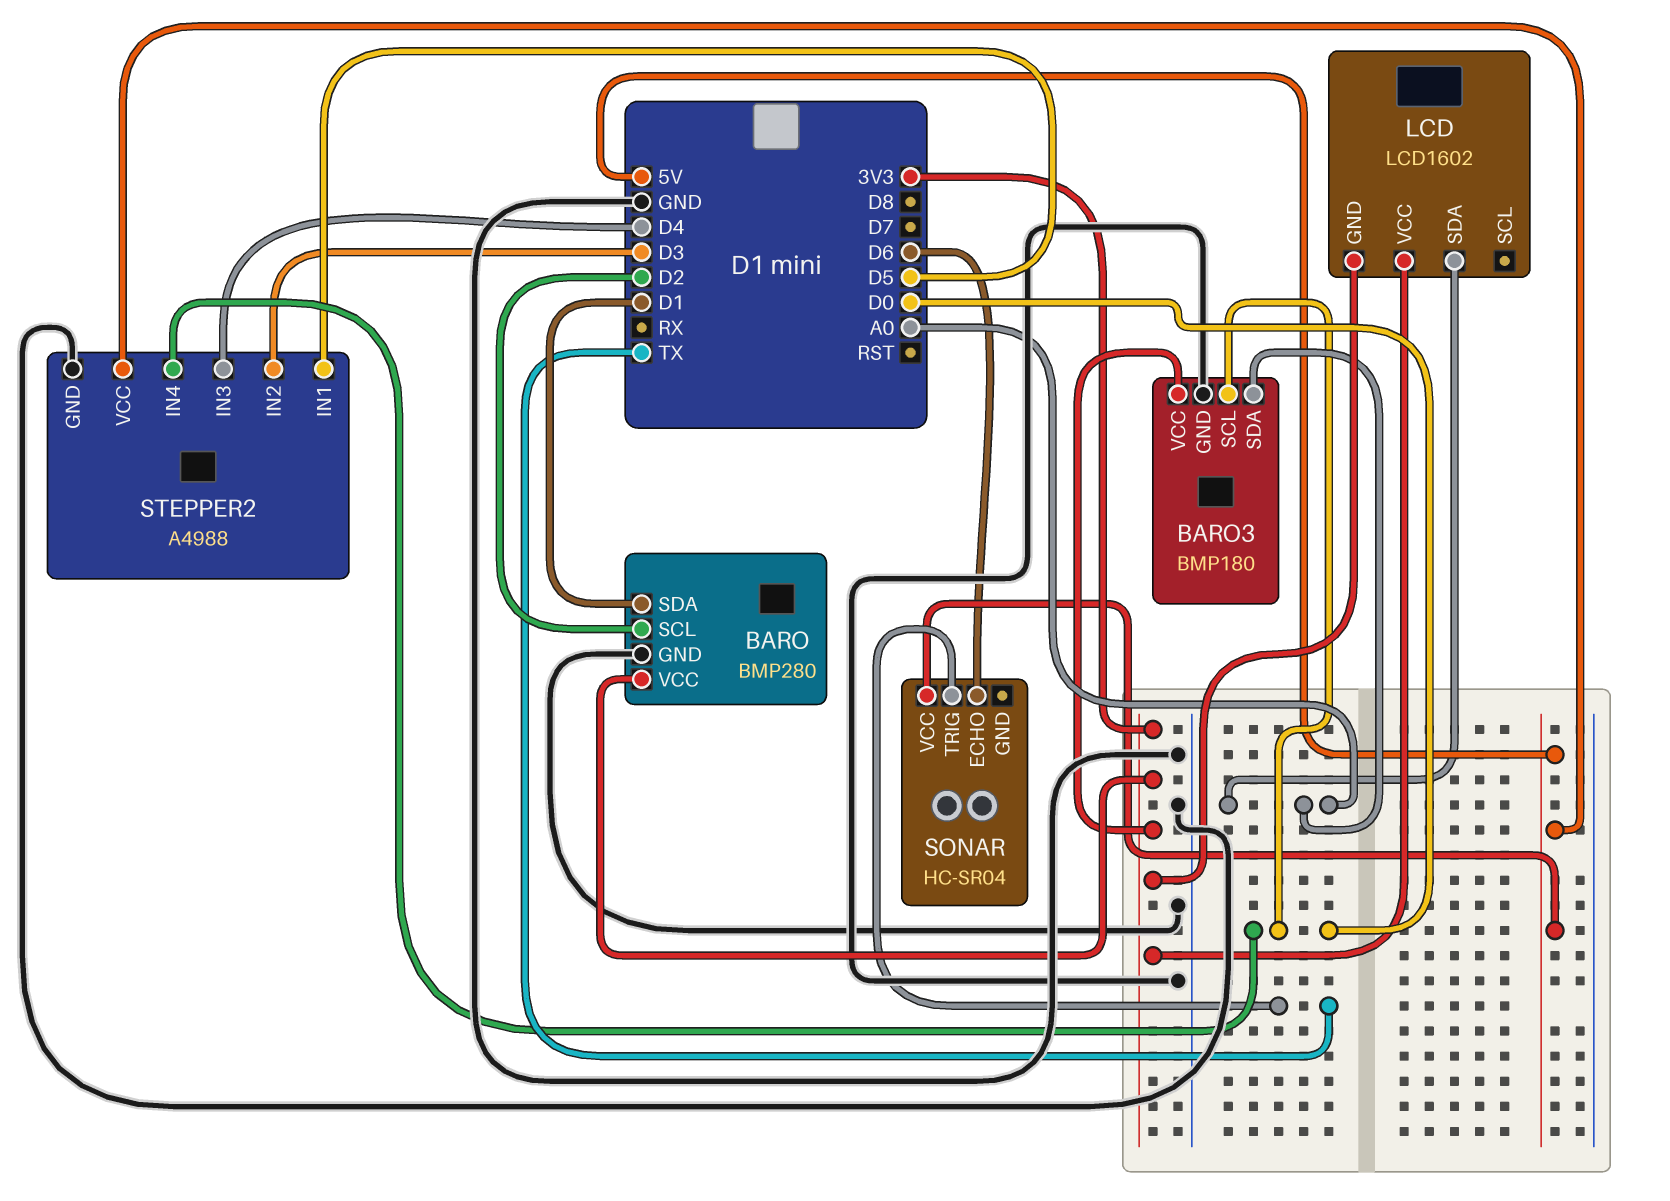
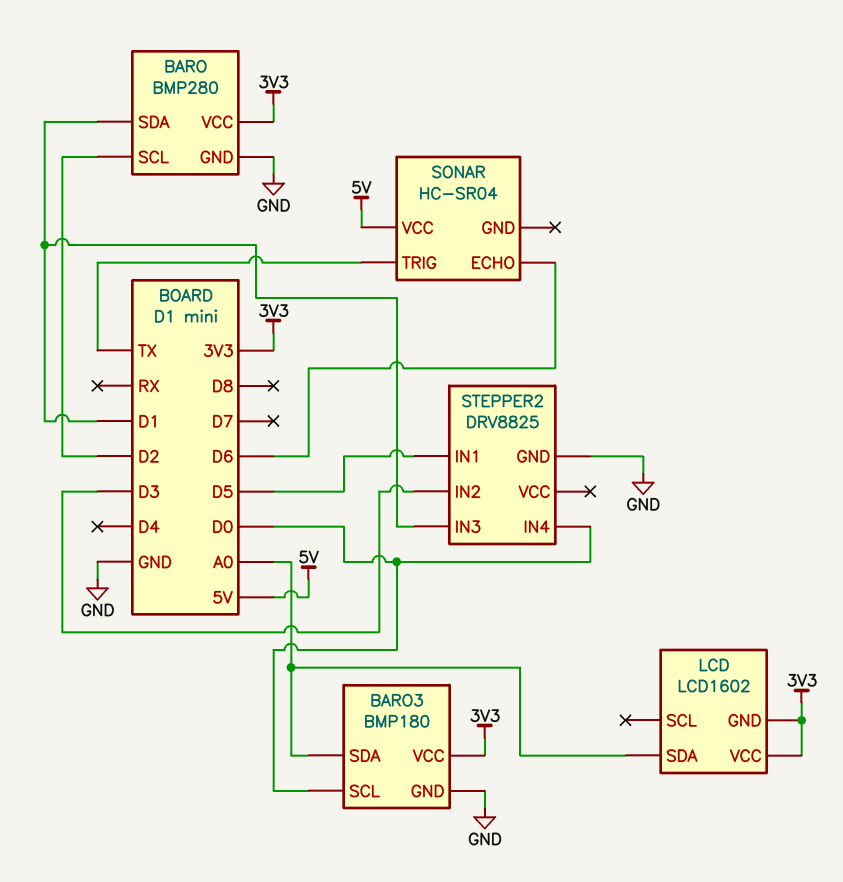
STEPPER2: A4988 -> DRV8825
STEPPER2 pin IN3: D4 -> D1
STEPPER2 pin VCC: 5V -> none

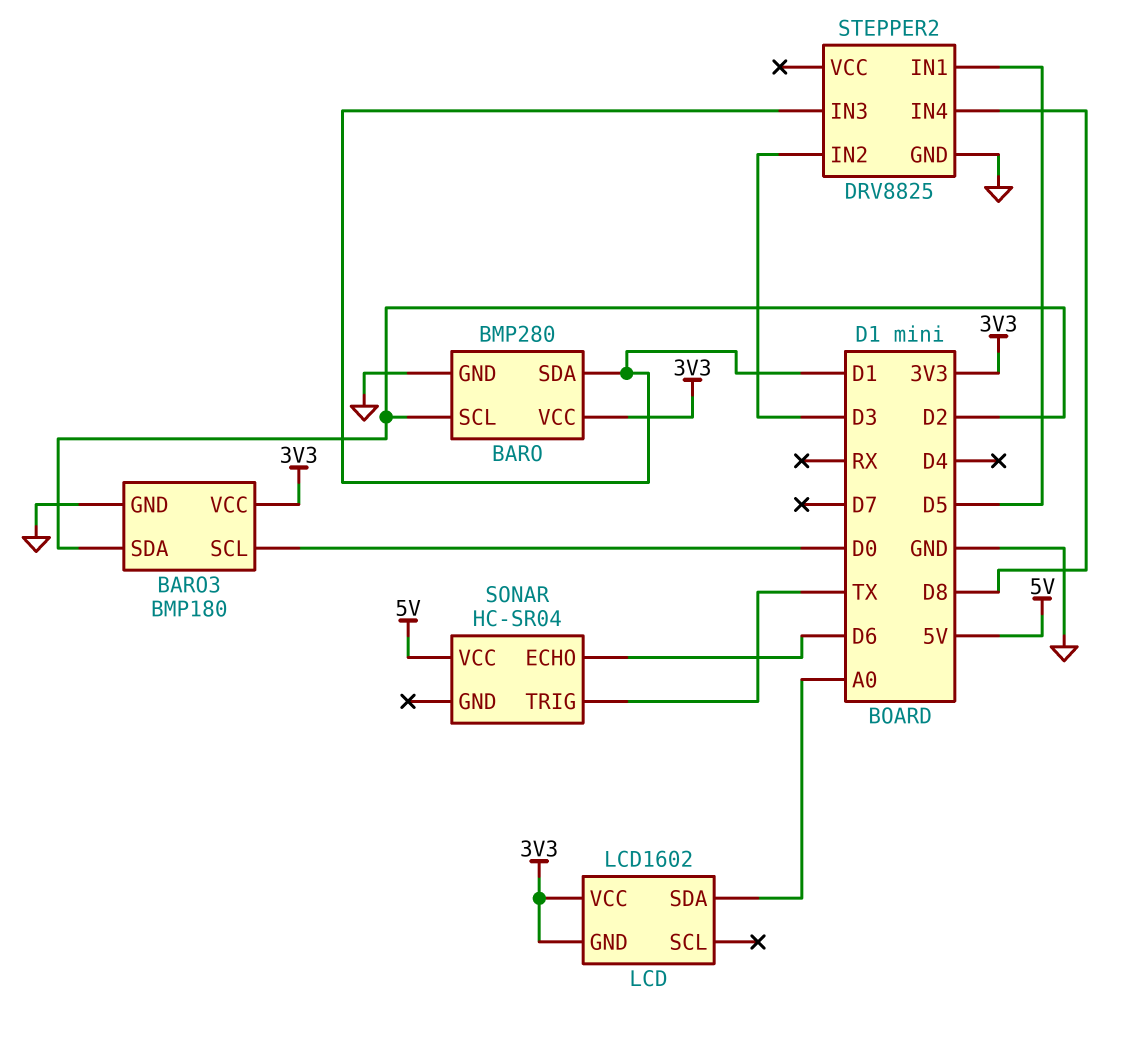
BARO3 pin SDA: A0 -> D2
STEPPER2 pin IN4: D0 -> D8

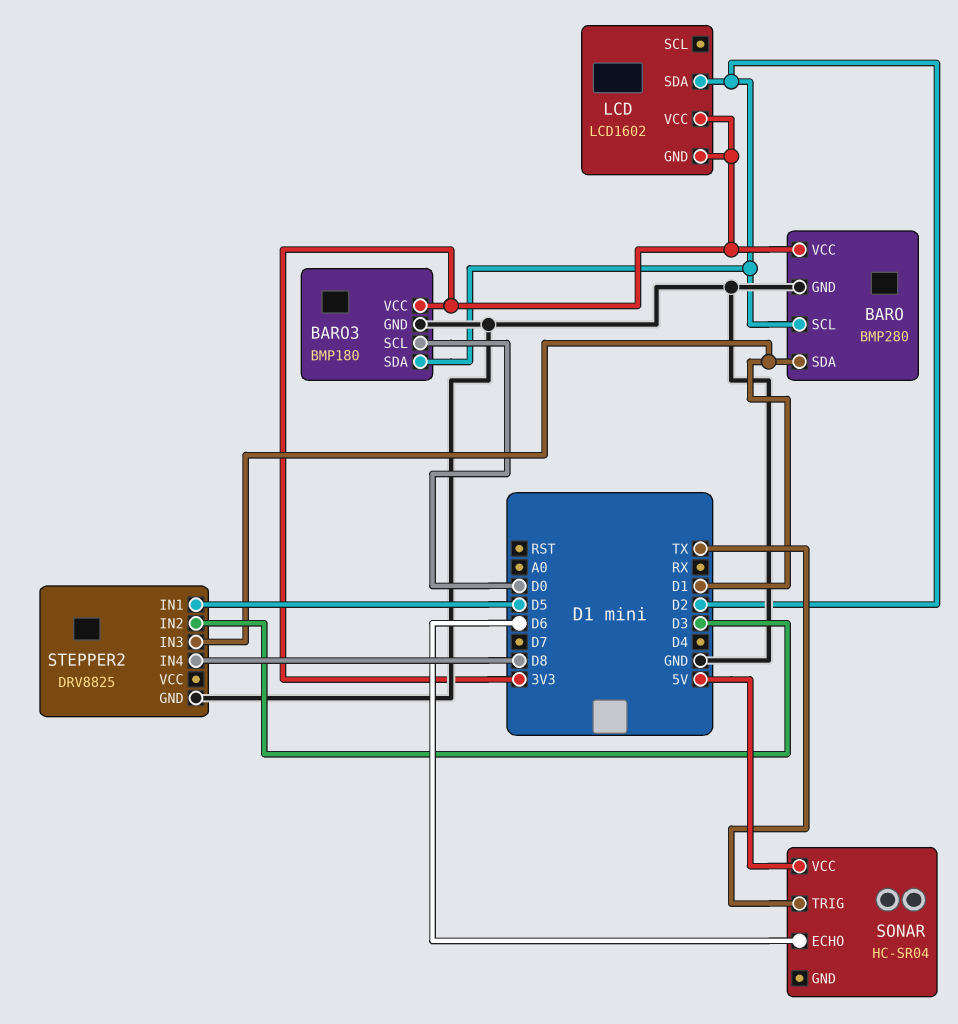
LCD pin SDA: A0 -> D2

